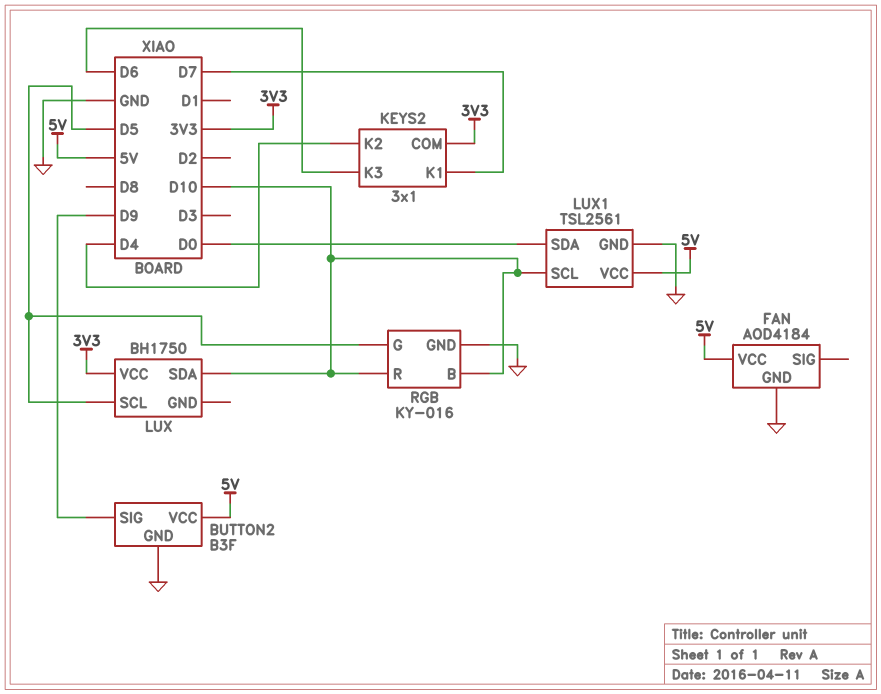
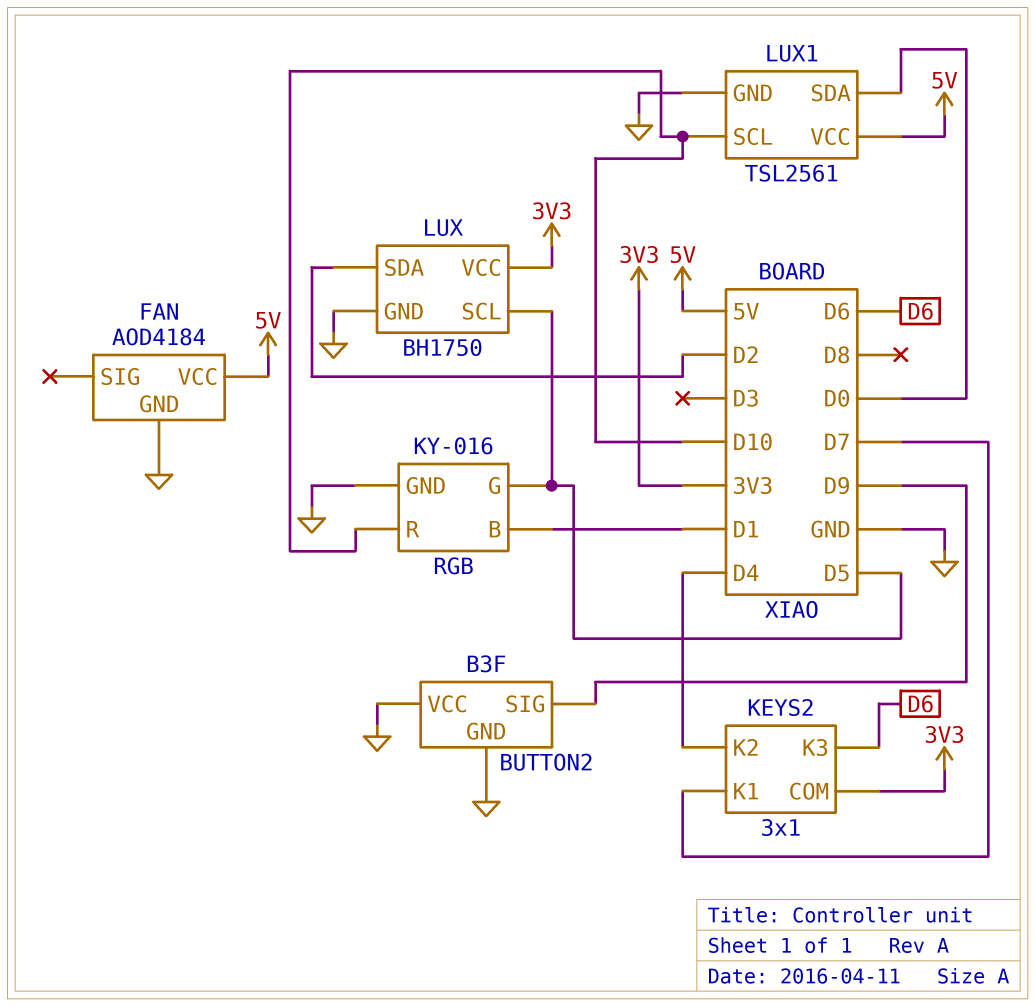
BUTTON2 pin VCC: 5V -> GND
LUX pin GND: none -> GND
LUX pin SDA: D10 -> D2
RGB pin B: D10 -> D1

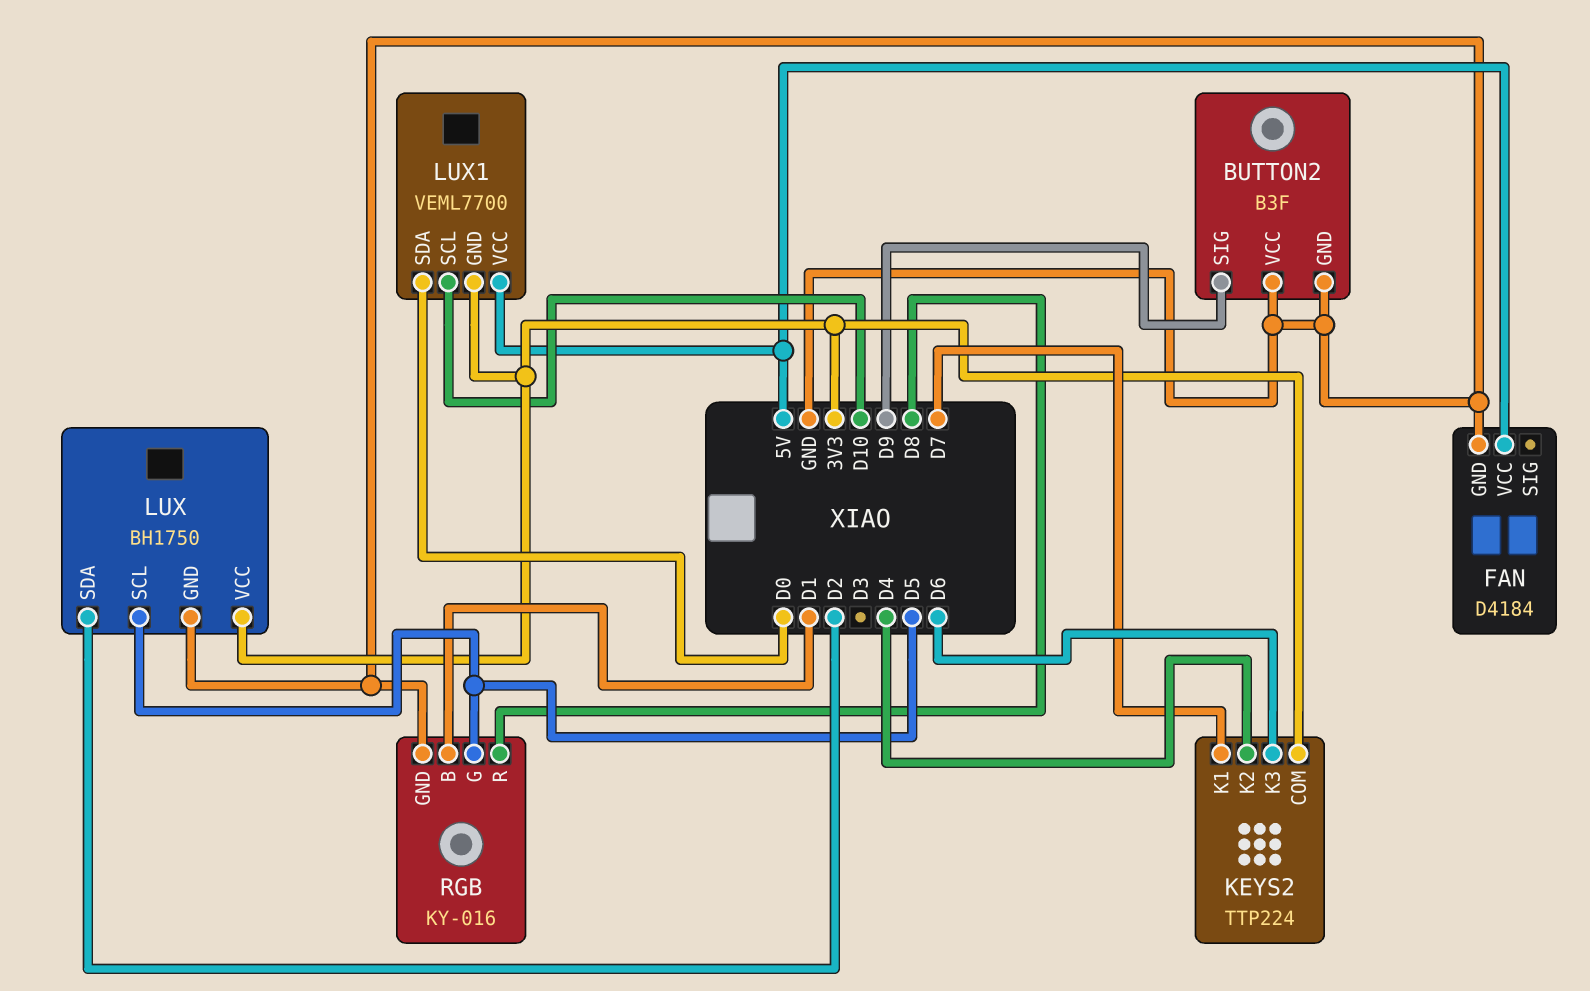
FAN: AOD4184 -> D4184
KEYS2: 3x1 -> TTP224
LUX1: TSL2561 -> VEML7700
LUX1 pin GND: GND -> 3V3
RGB pin R: D10 -> D8

